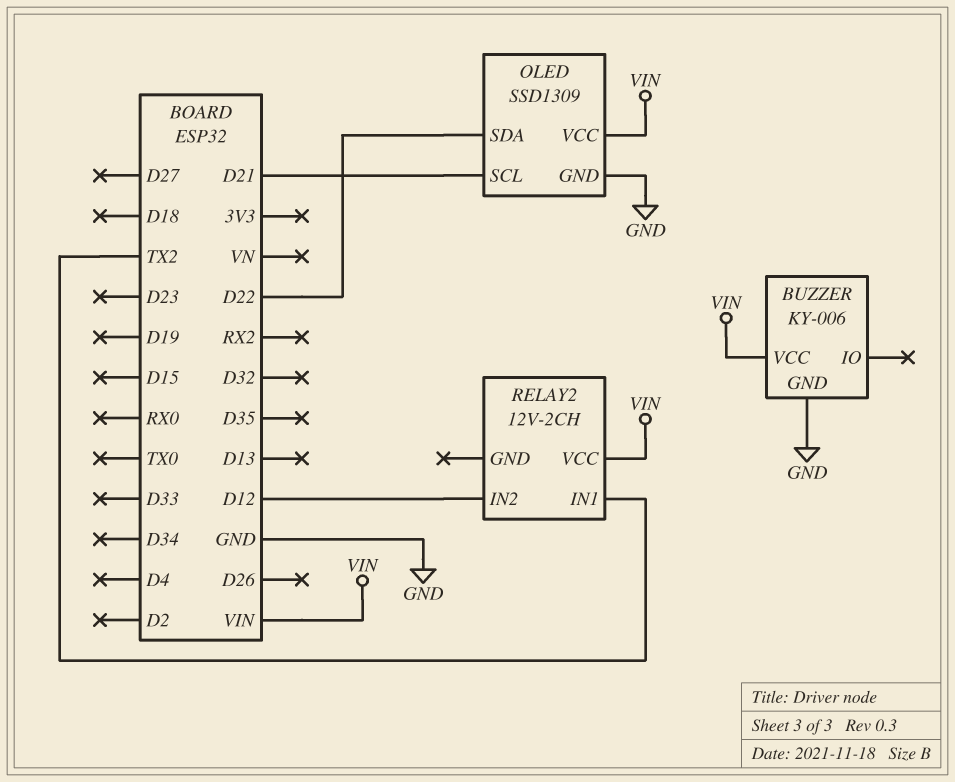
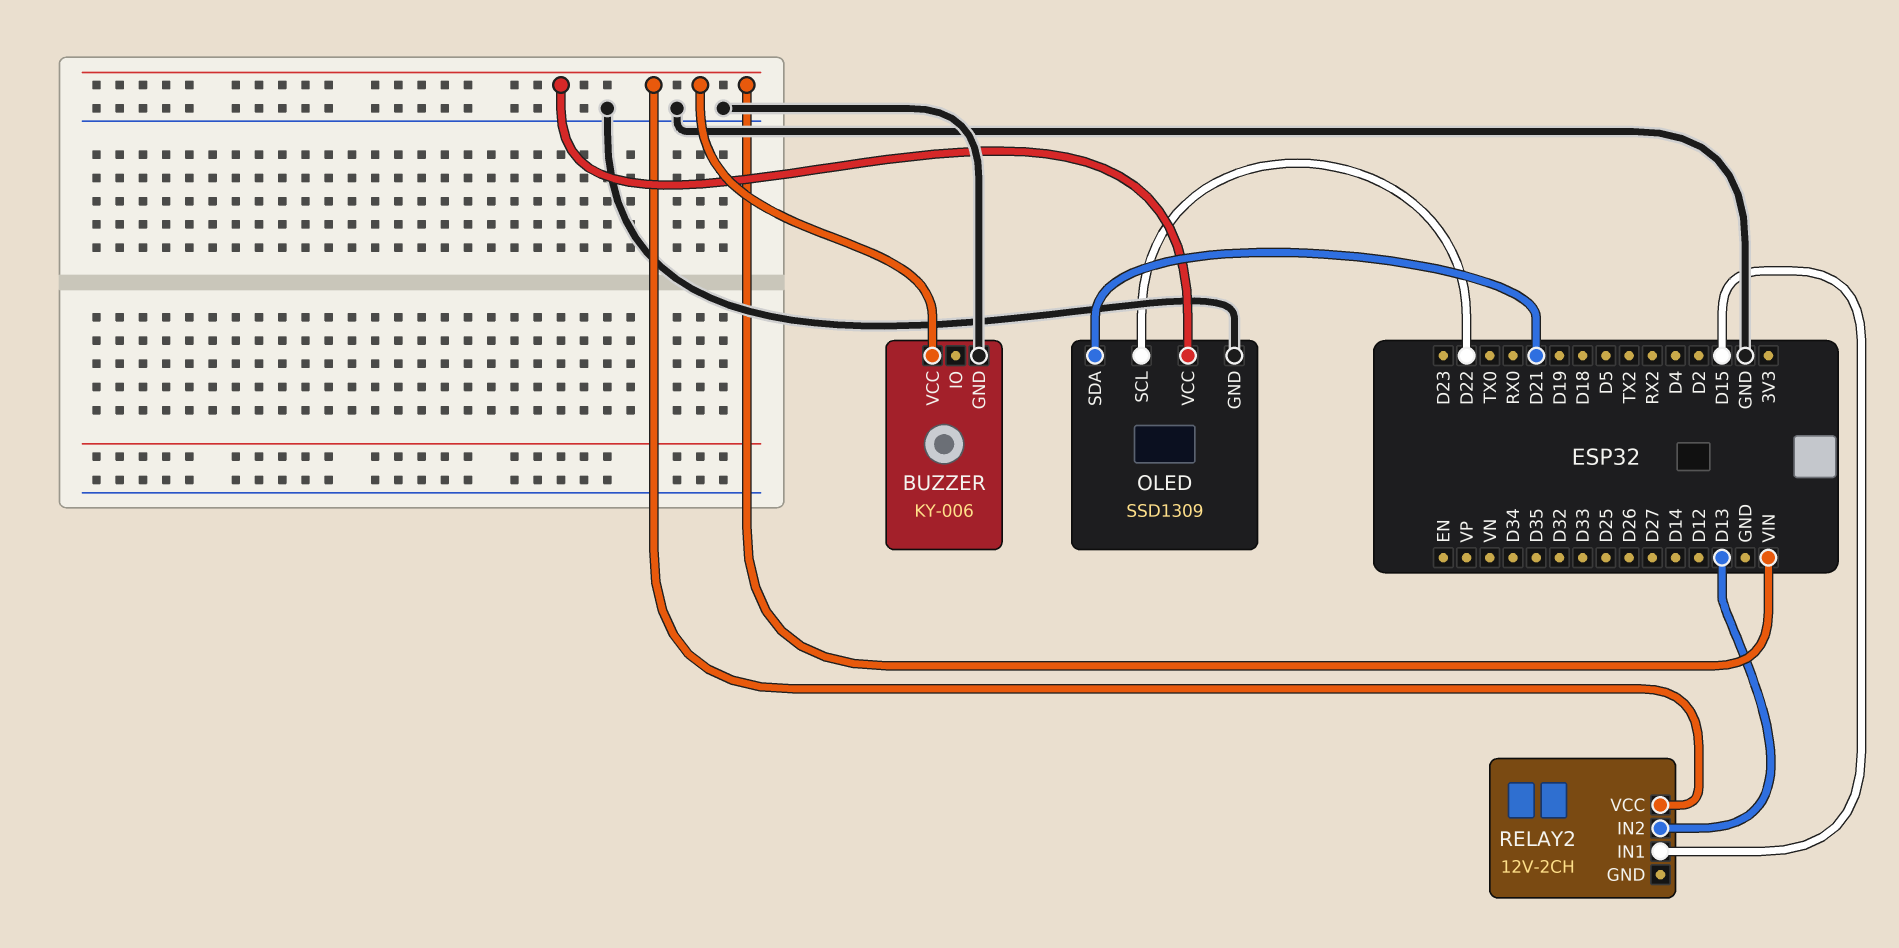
OLED pin SCL: D21 -> D22
OLED pin SDA: D22 -> D21
RELAY2 pin IN1: TX2 -> D15
RELAY2 pin IN2: D12 -> D13

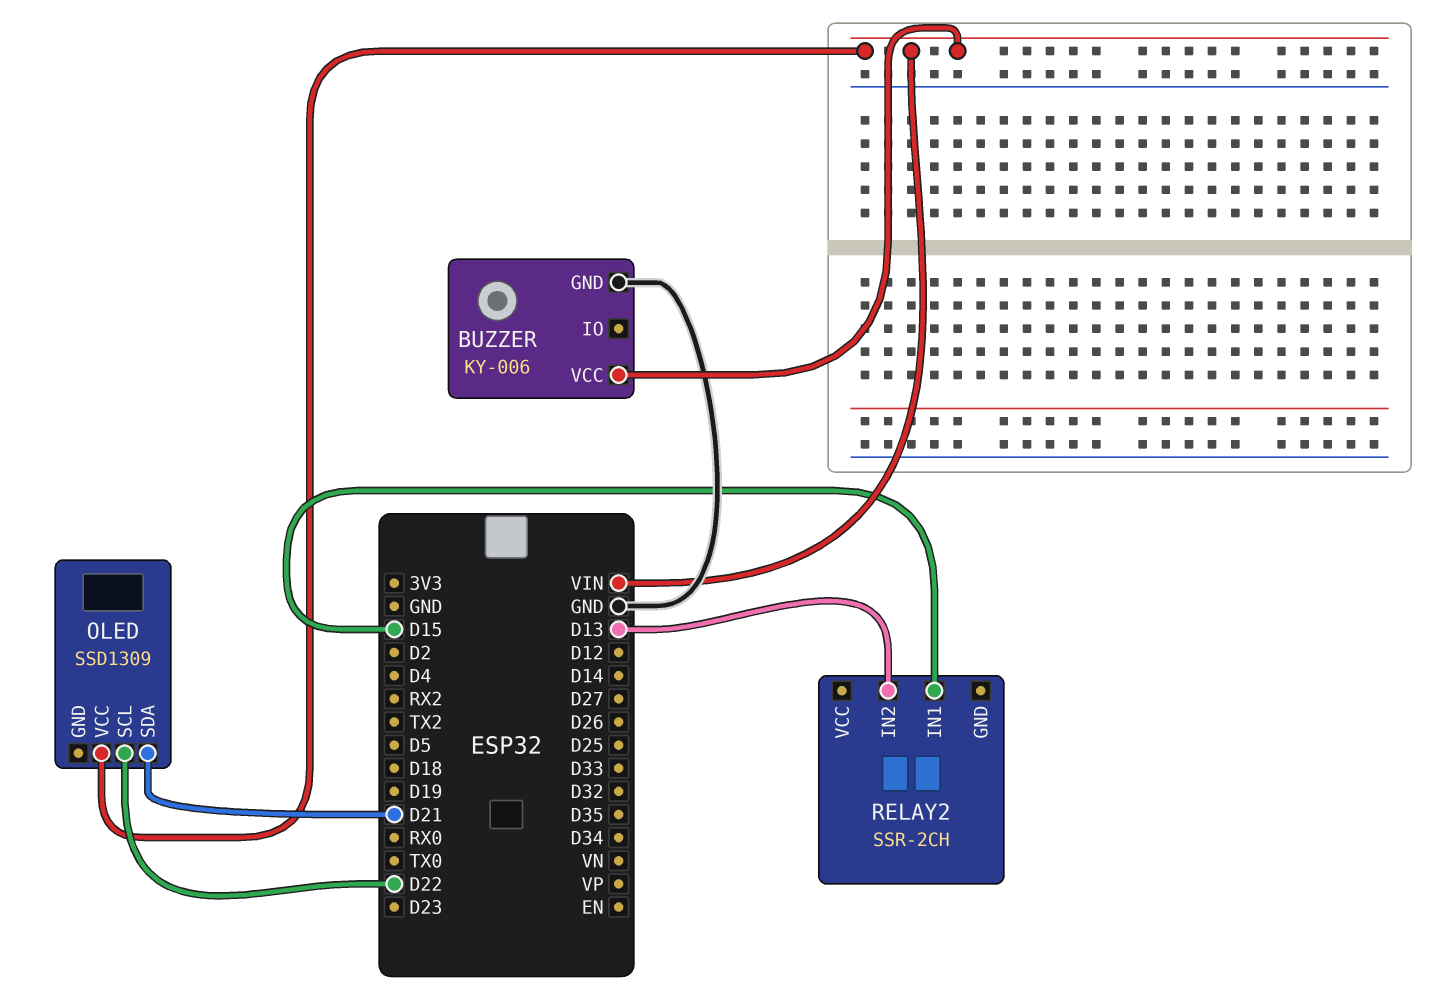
OLED pin GND: GND -> none
RELAY2: 12V-2CH -> SSR-2CH
RELAY2 pin VCC: VIN -> none

